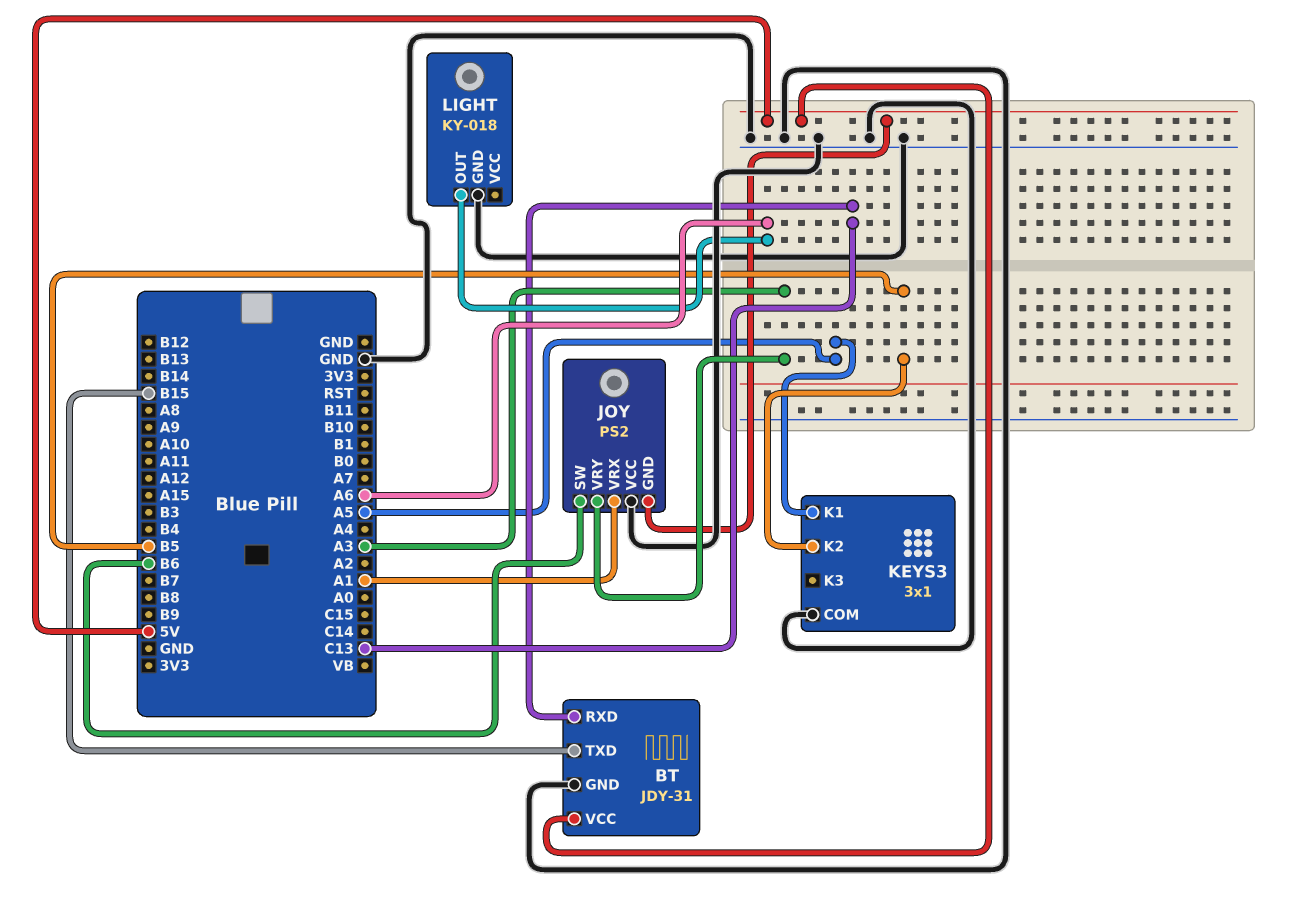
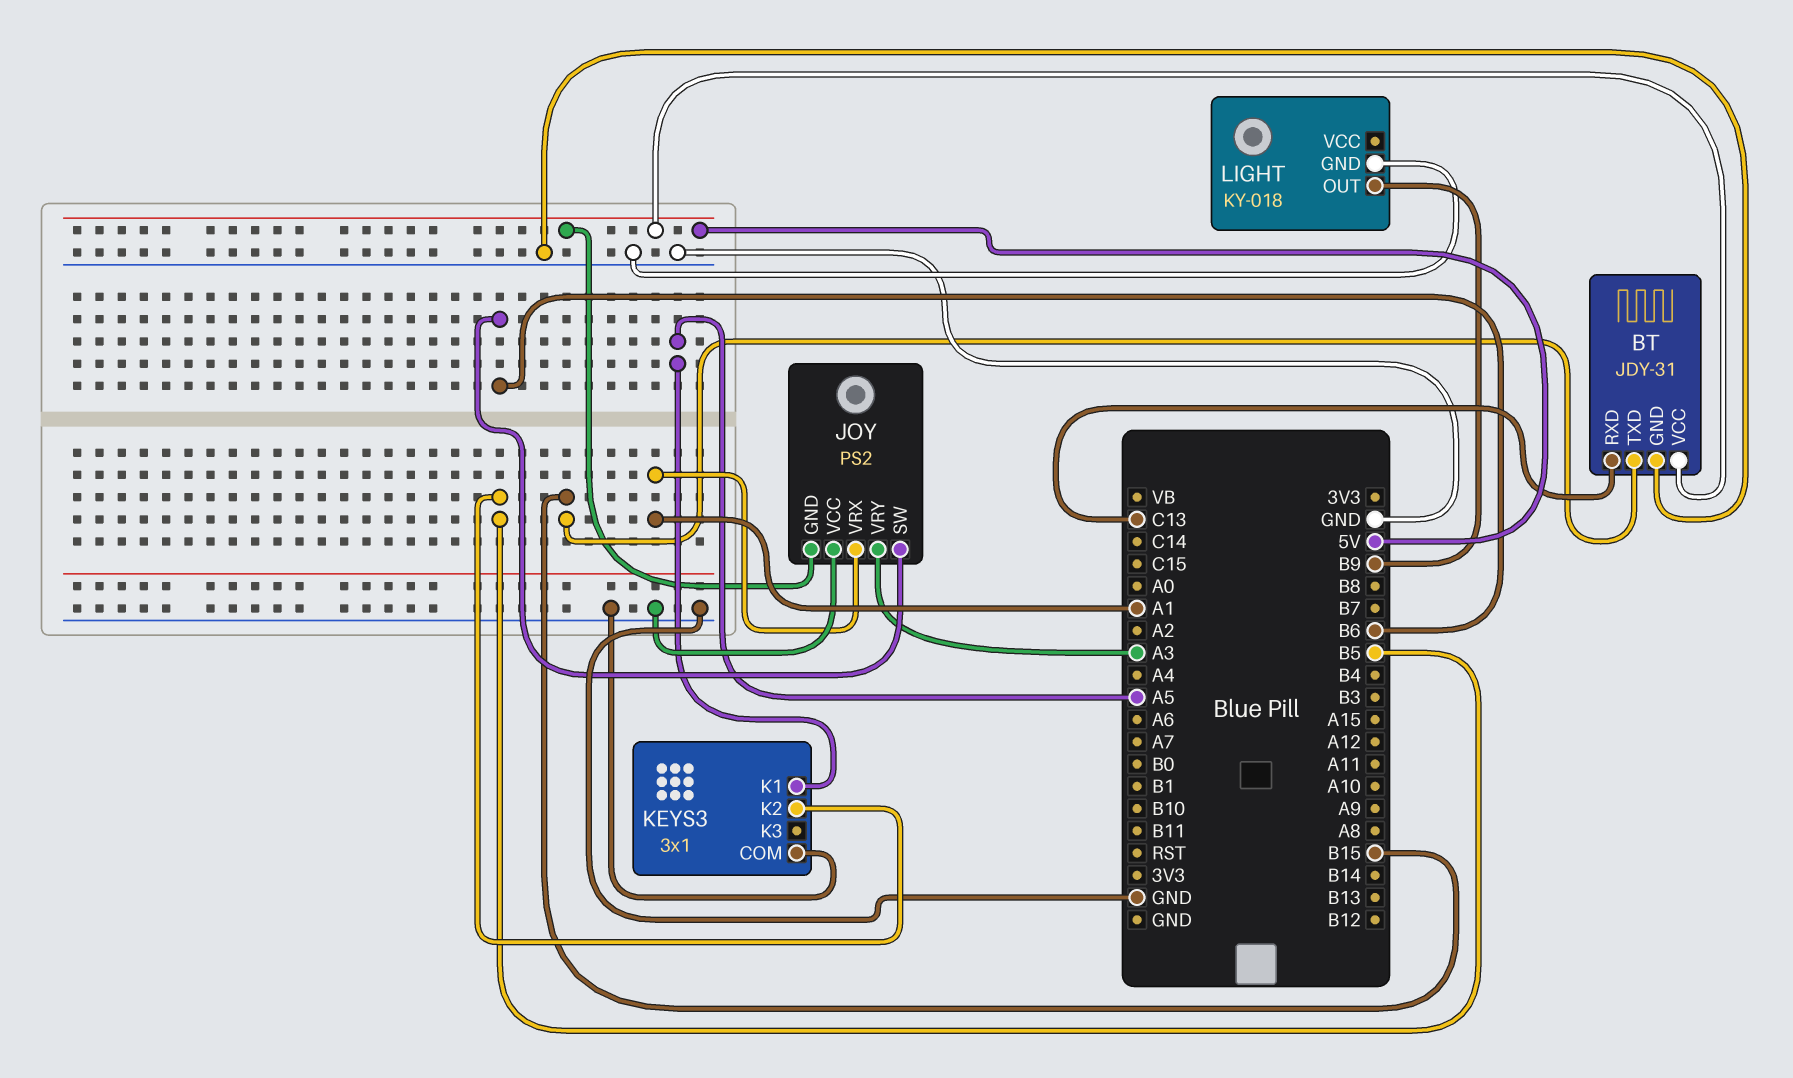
LIGHT pin OUT: A6 -> B9

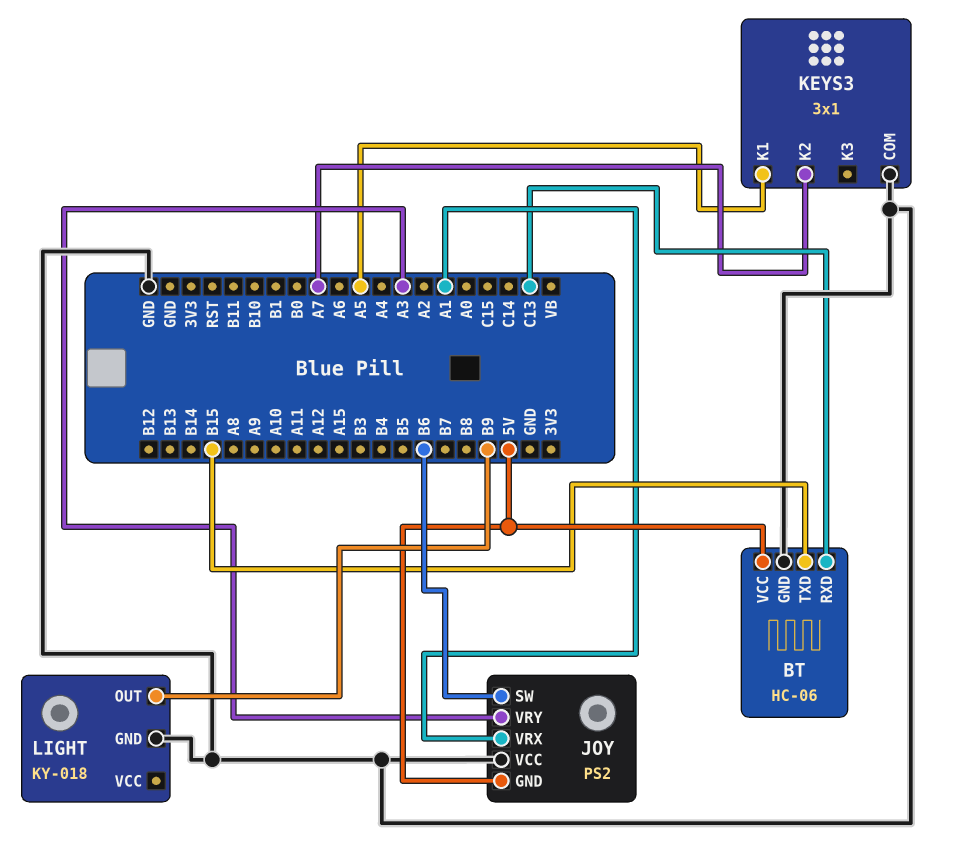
BT: JDY-31 -> HC-06
KEYS3 pin K2: B5 -> A7

